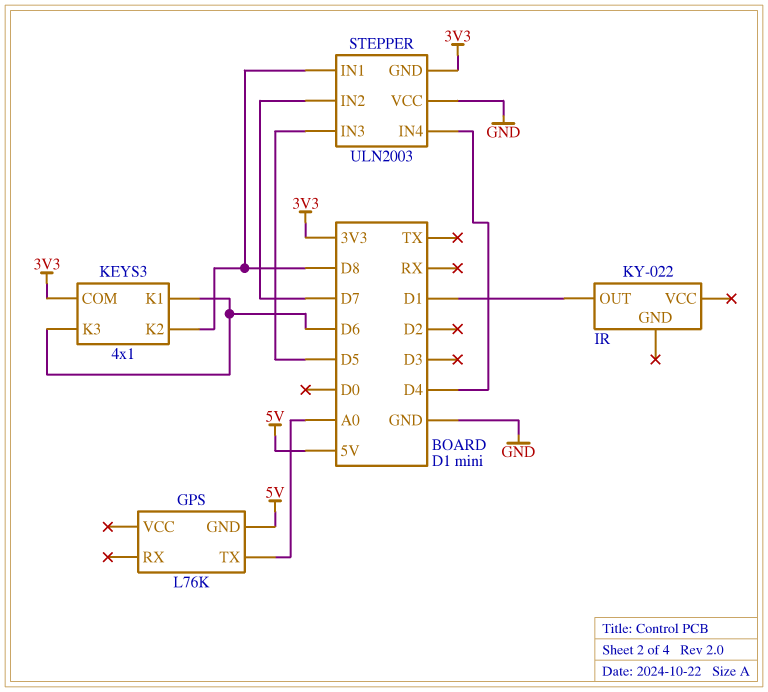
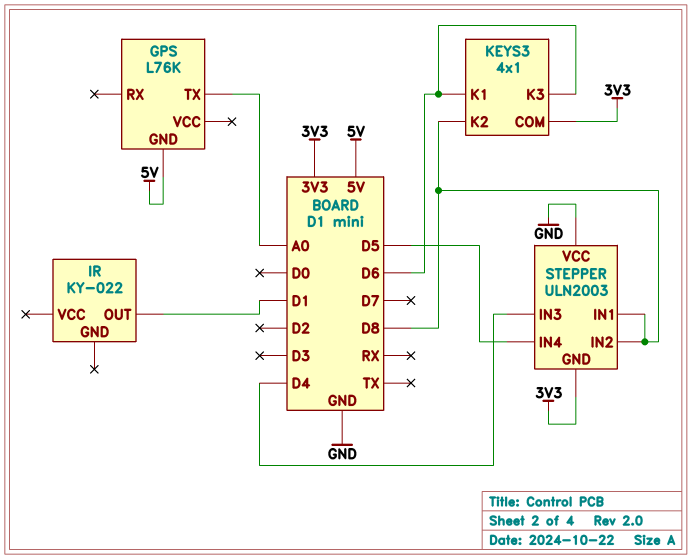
STEPPER pin IN2: D7 -> D8
STEPPER pin IN3: D5 -> D4
STEPPER pin IN4: D4 -> D5

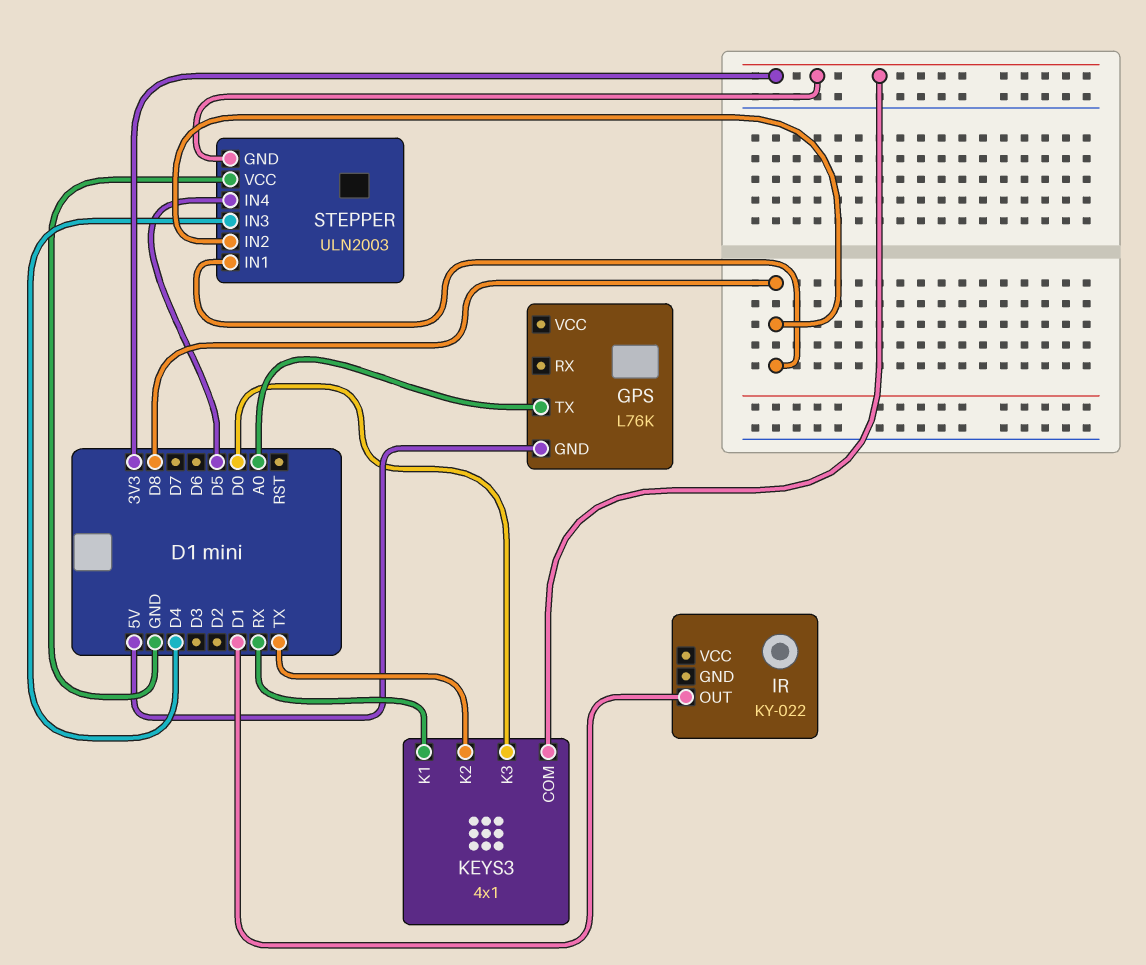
KEYS3 pin K1: D6 -> RX
KEYS3 pin K2: D8 -> TX
KEYS3 pin K3: D6 -> D0

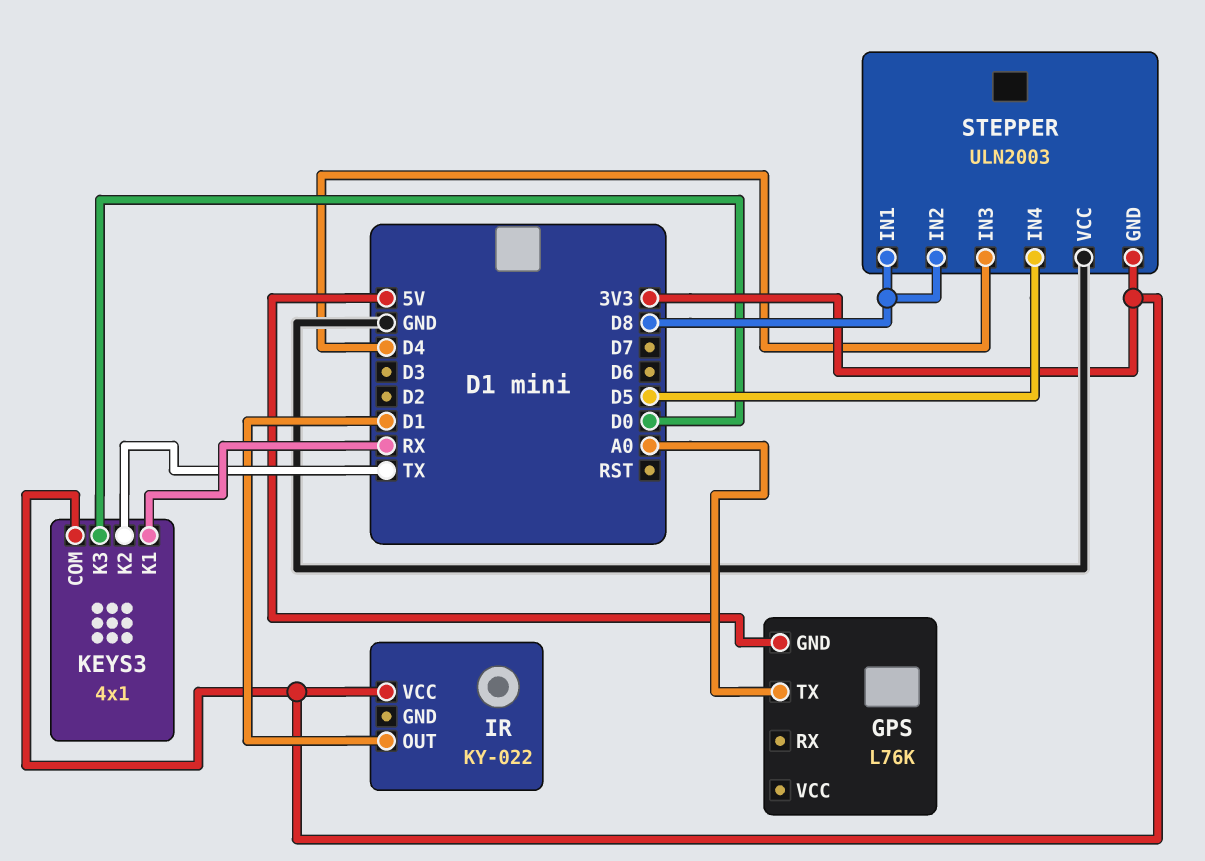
IR pin VCC: none -> 3V3

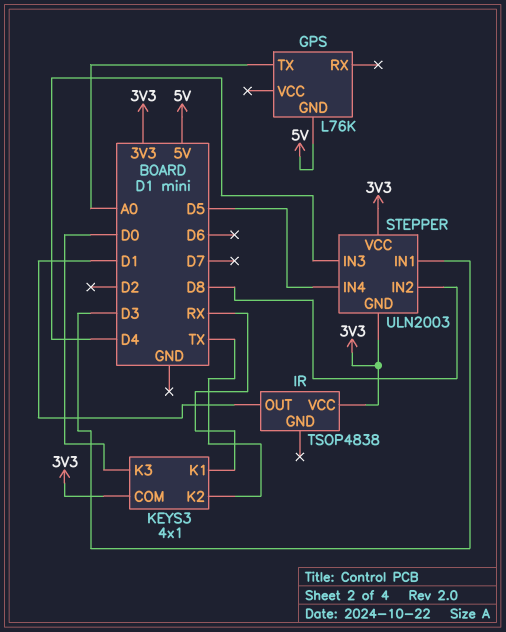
IR: KY-022 -> TSOP4838
STEPPER pin IN1: D8 -> D3
STEPPER pin VCC: GND -> 3V3

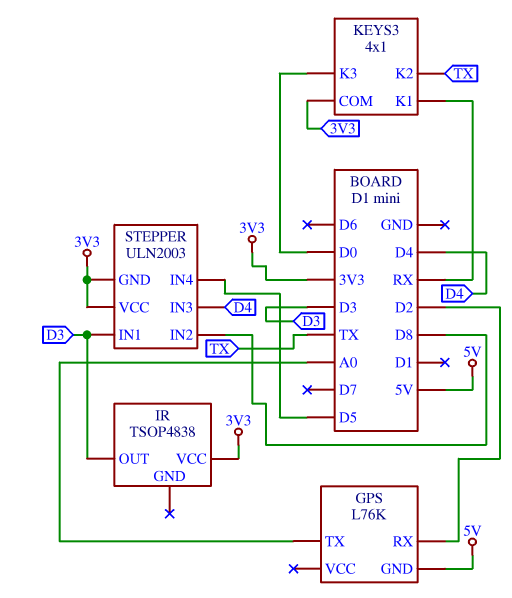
GPS pin RX: none -> D2
IR pin OUT: D1 -> D3

